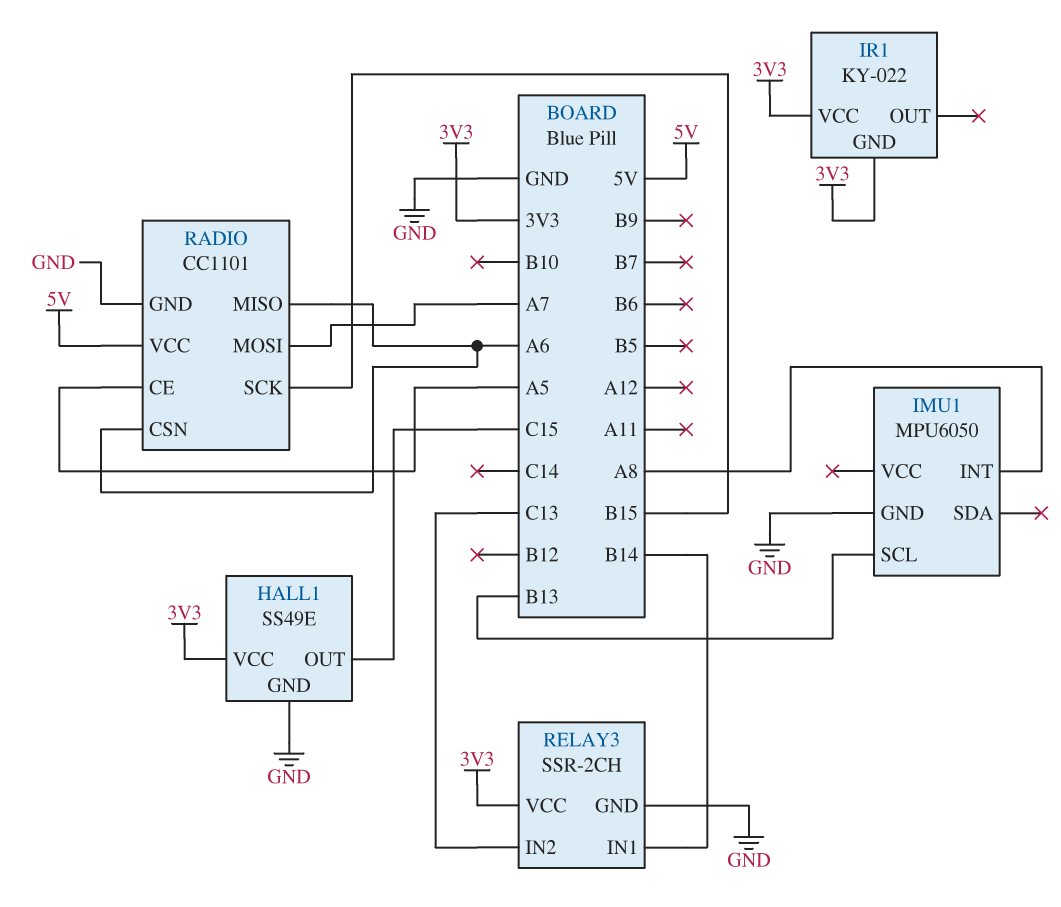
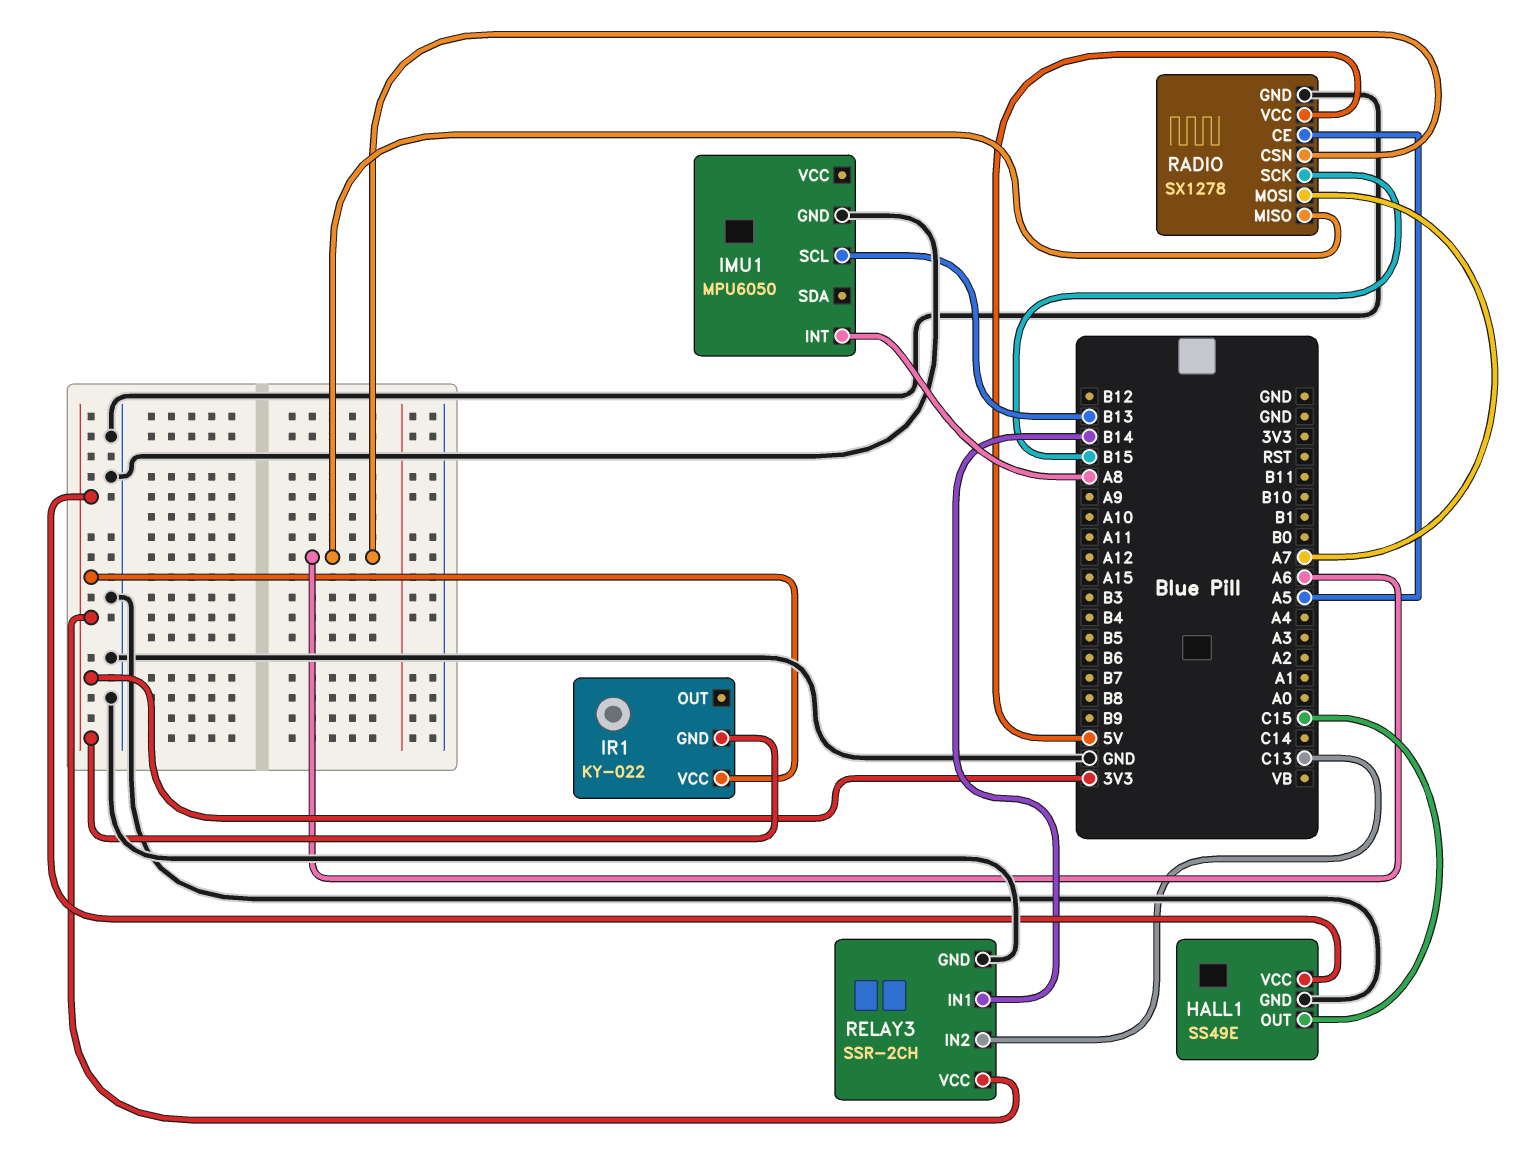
RADIO: CC1101 -> SX1278

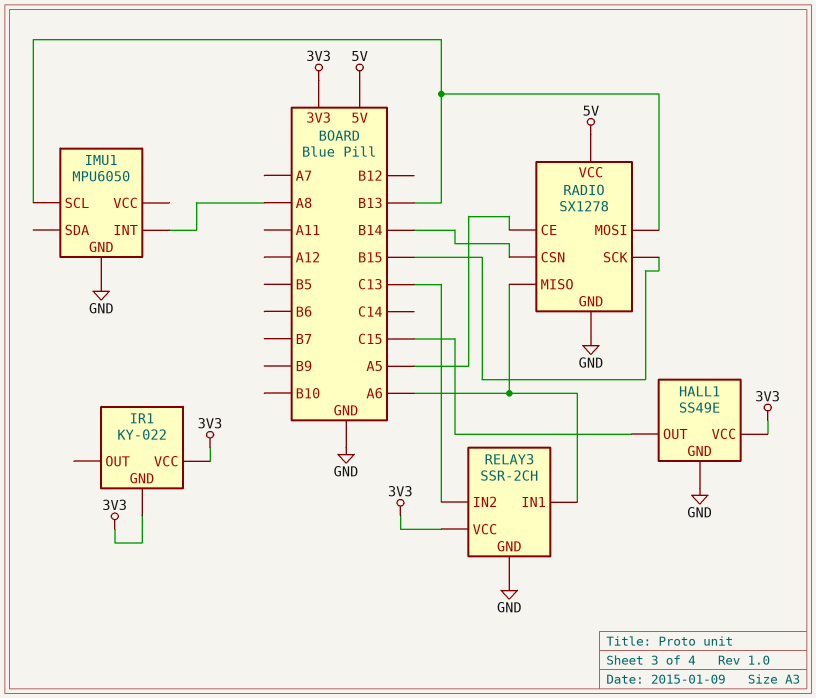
RADIO pin CSN: A6 -> B14
RADIO pin MOSI: A7 -> B13
RELAY3 pin IN1: B14 -> A6

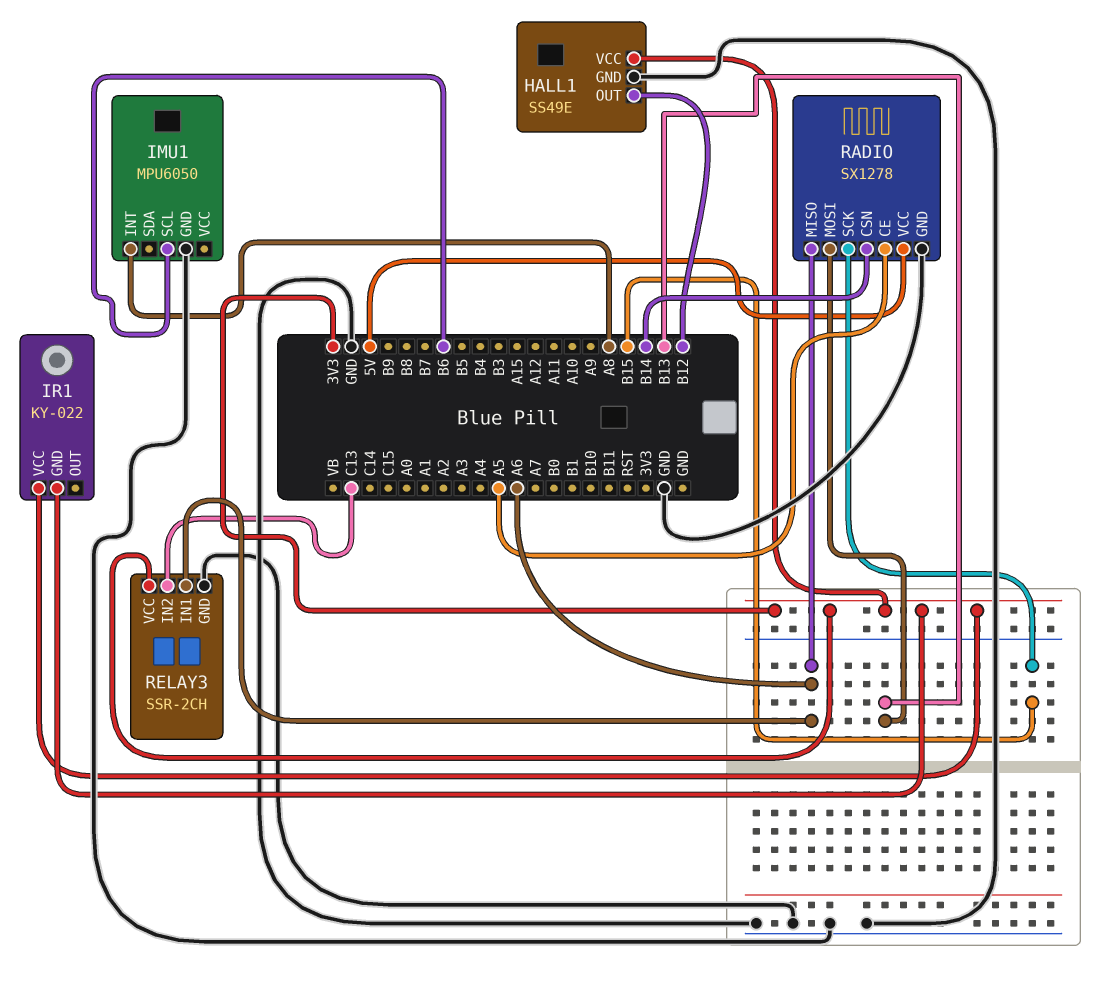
HALL1 pin OUT: C15 -> B12
IMU1 pin SCL: B13 -> B6

